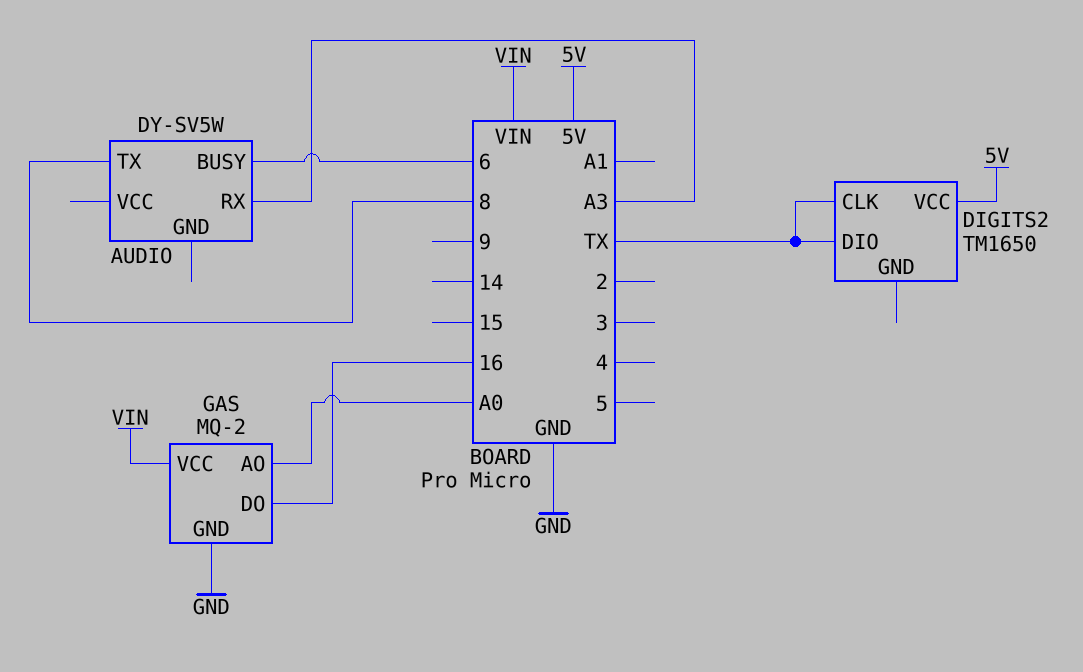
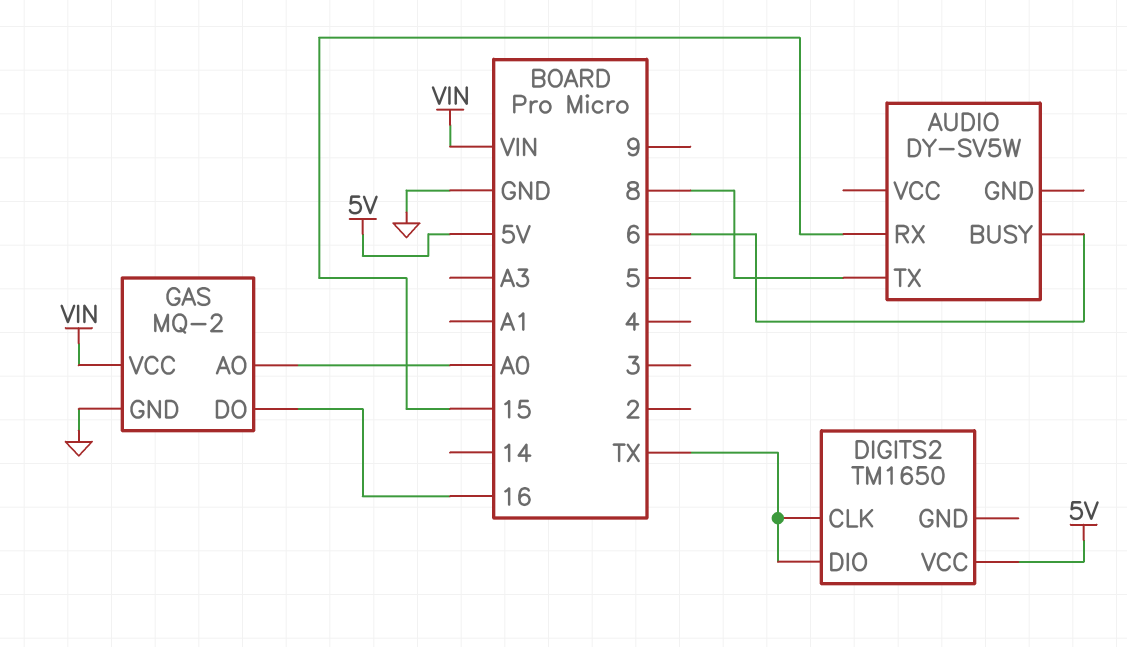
AUDIO pin RX: A3 -> 15

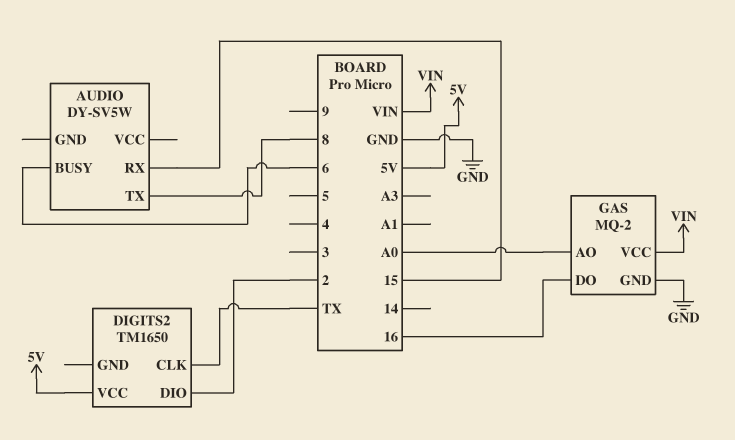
DIGITS2 pin DIO: TX -> 2

